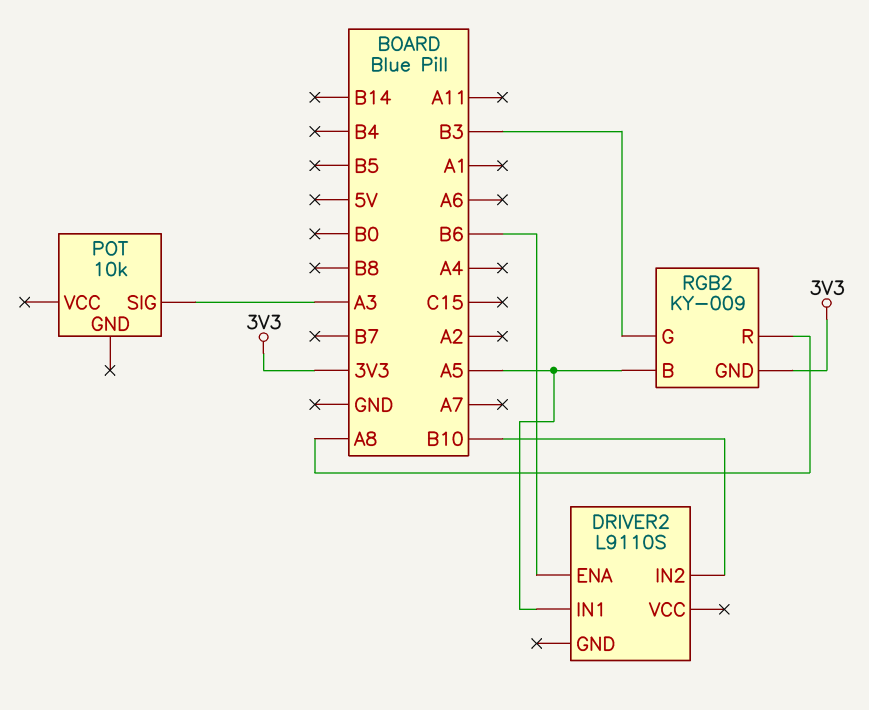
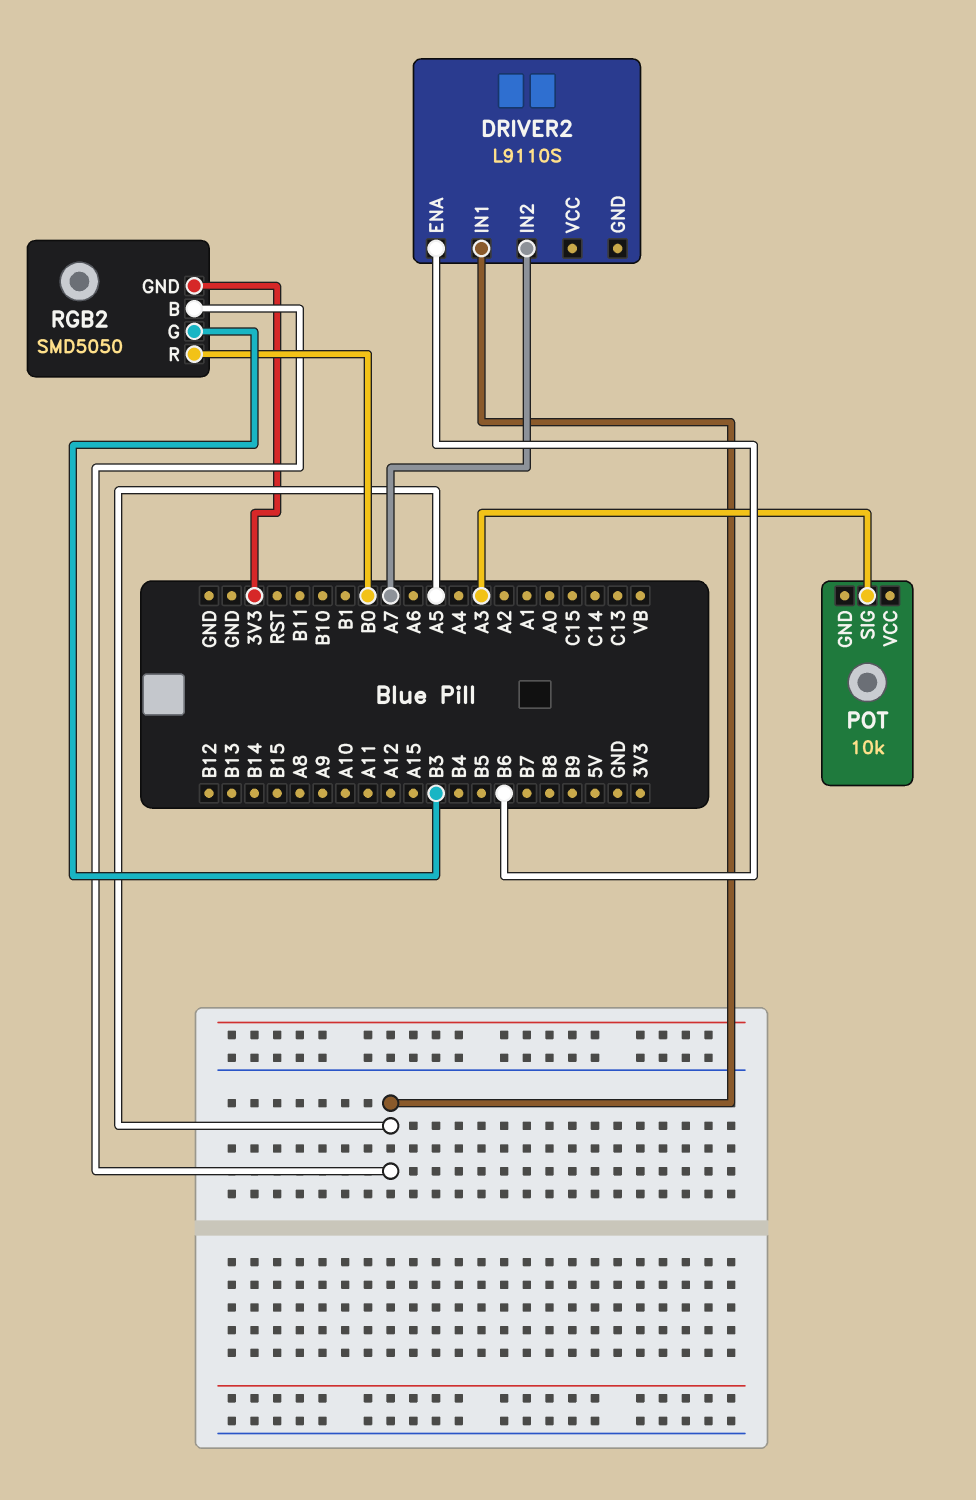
DRIVER2 pin IN2: B10 -> A7
RGB2: KY-009 -> SMD5050
RGB2 pin R: A8 -> B0

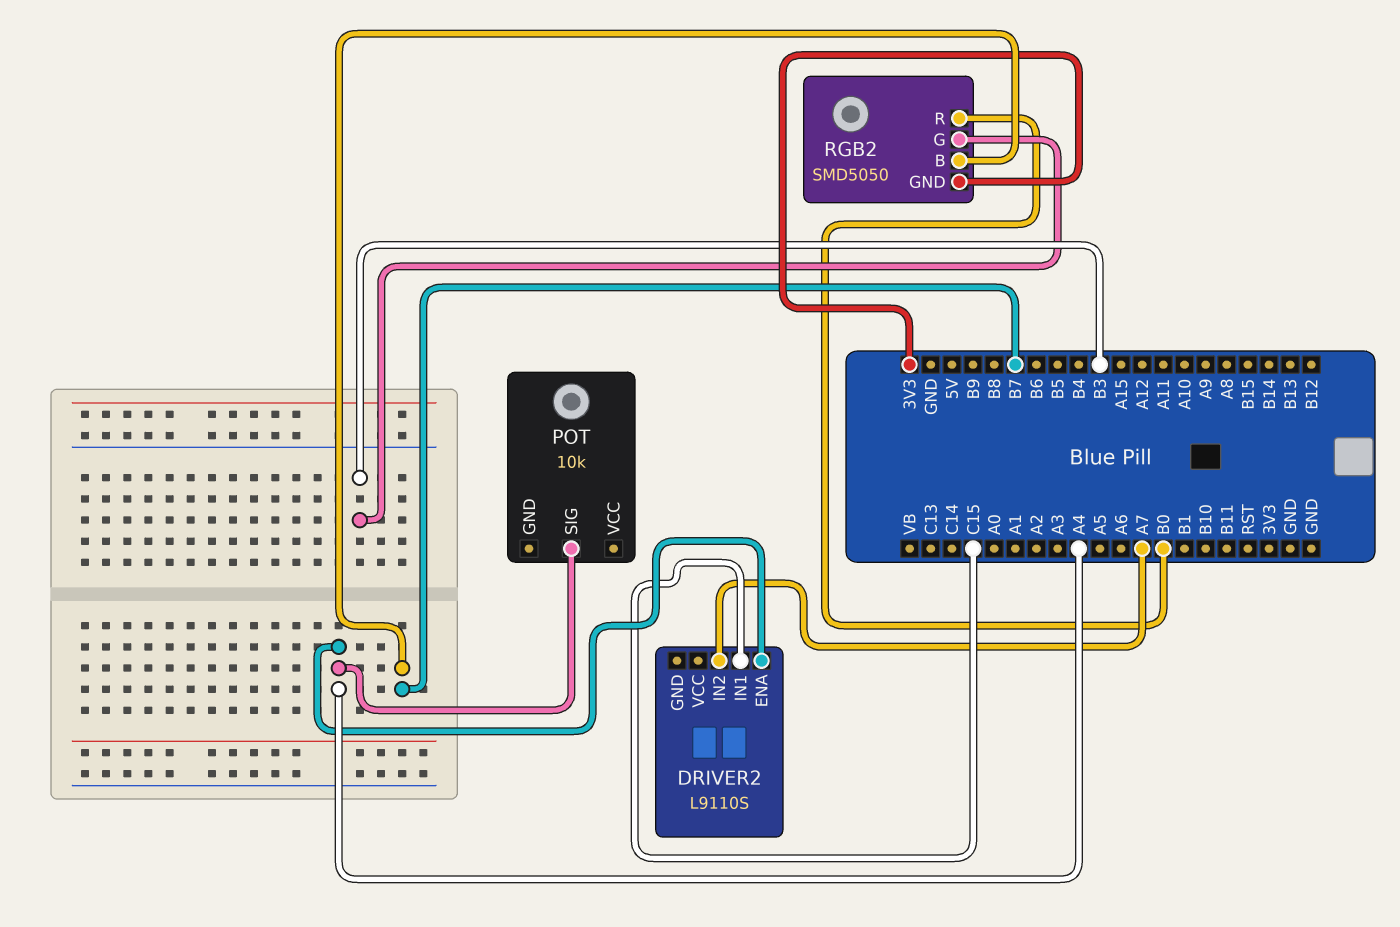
DRIVER2 pin ENA: B6 -> A4
DRIVER2 pin IN1: A5 -> C15
POT pin SIG: A3 -> A4
RGB2 pin B: A5 -> B7

